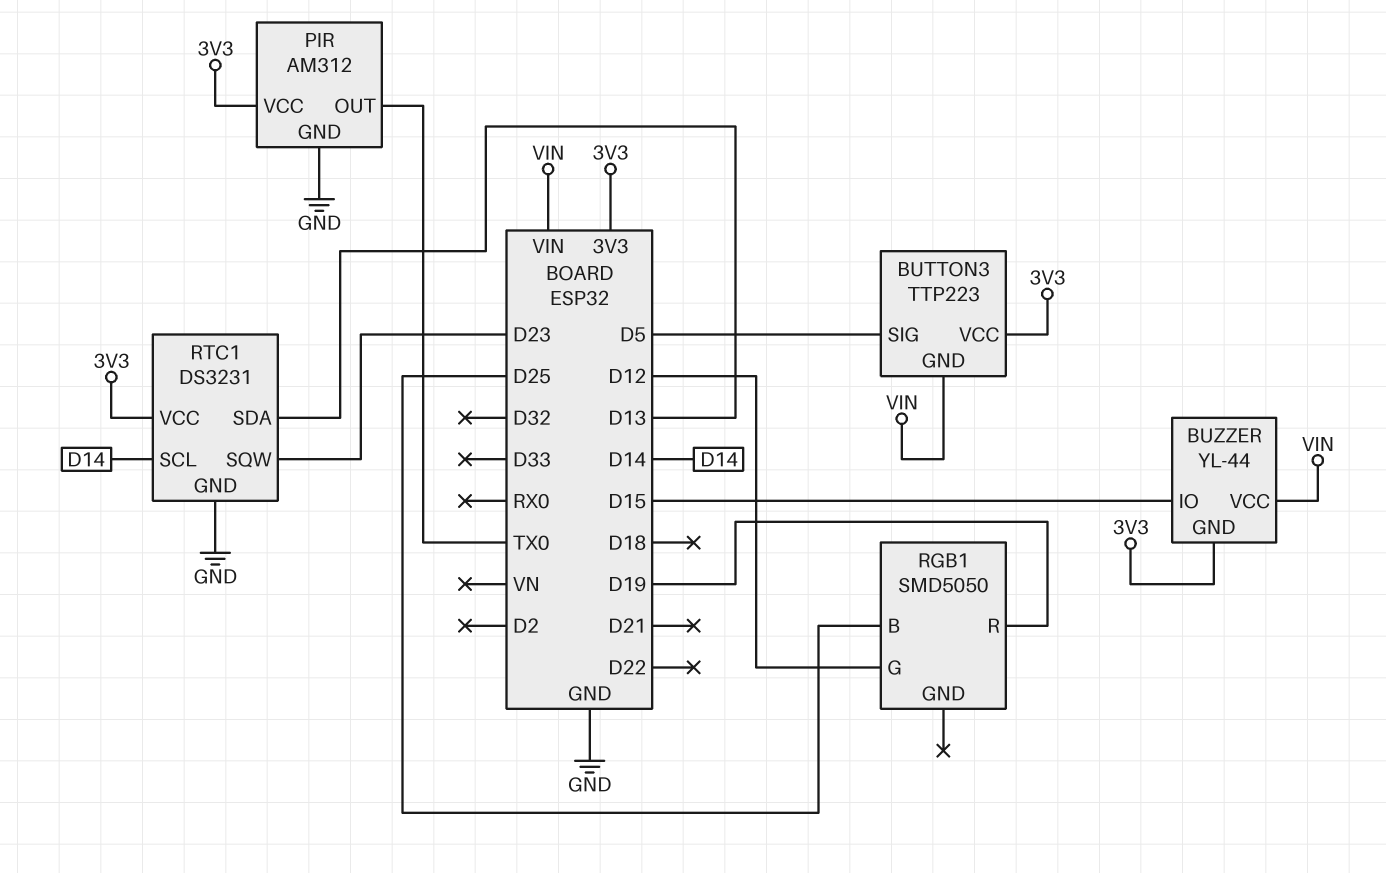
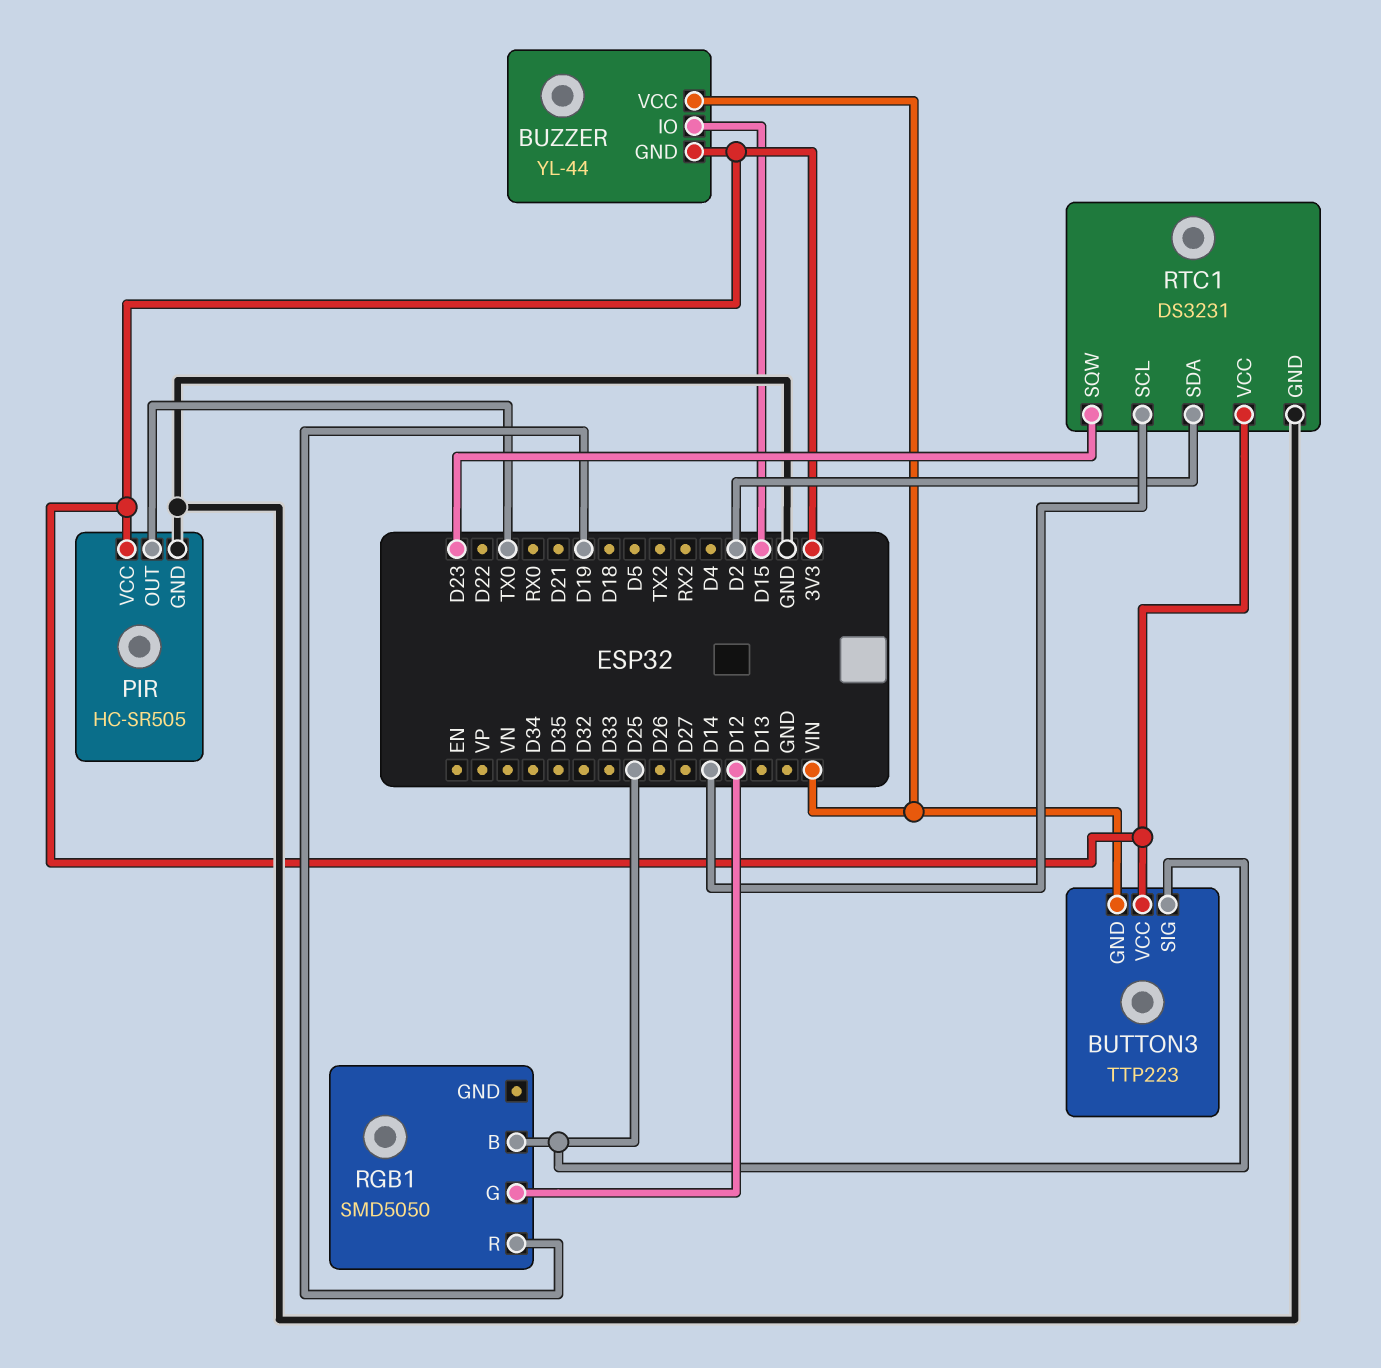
BUTTON3 pin SIG: D5 -> D25
PIR: AM312 -> HC-SR505
RTC1 pin SDA: D13 -> D2

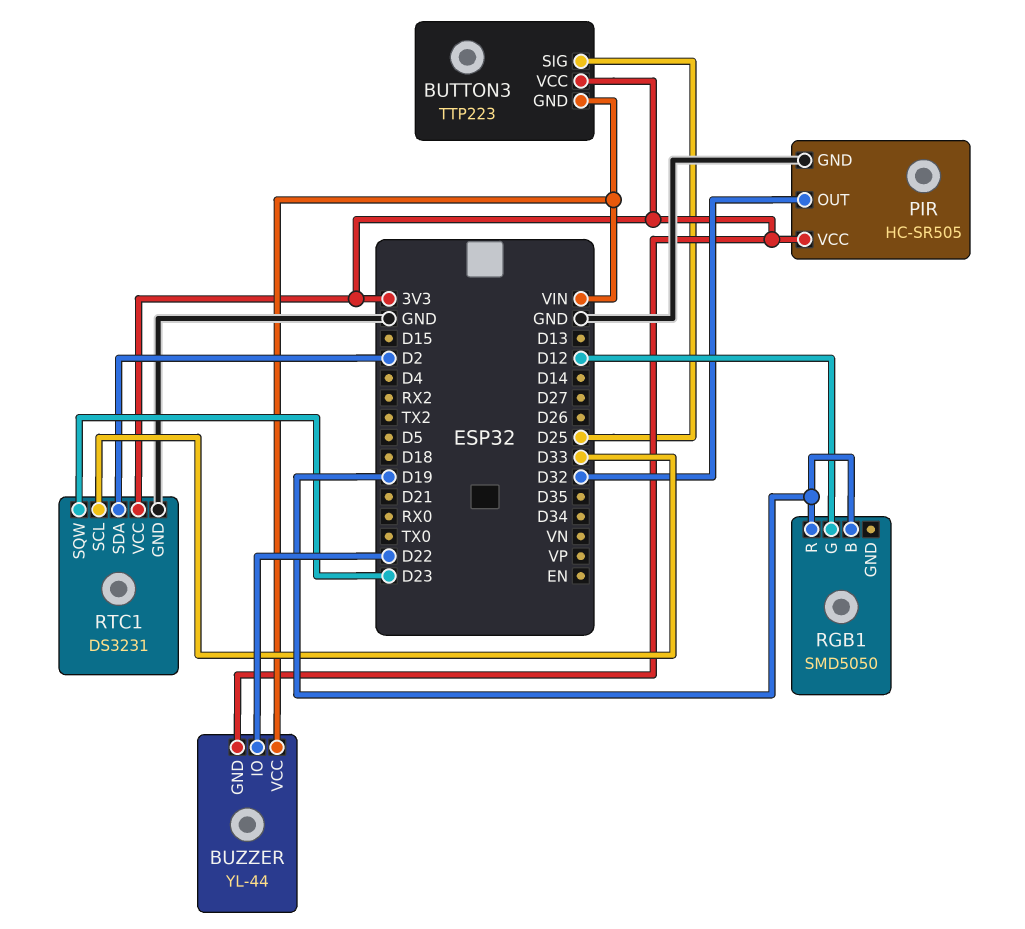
BUZZER pin IO: D15 -> D22
PIR pin OUT: TX0 -> D32
RGB1 pin B: D25 -> D19
RTC1 pin SCL: D14 -> D33

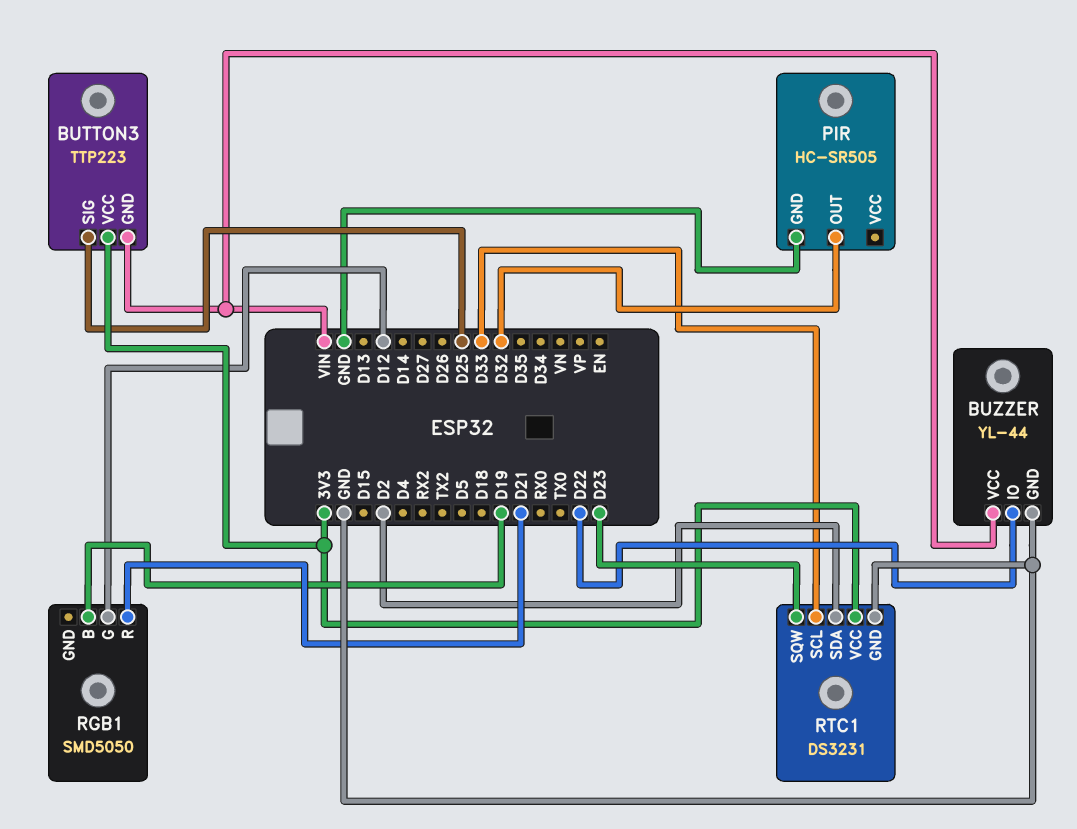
BUZZER pin GND: 3V3 -> GND
PIR pin VCC: 3V3 -> none
RGB1 pin R: D19 -> D21

